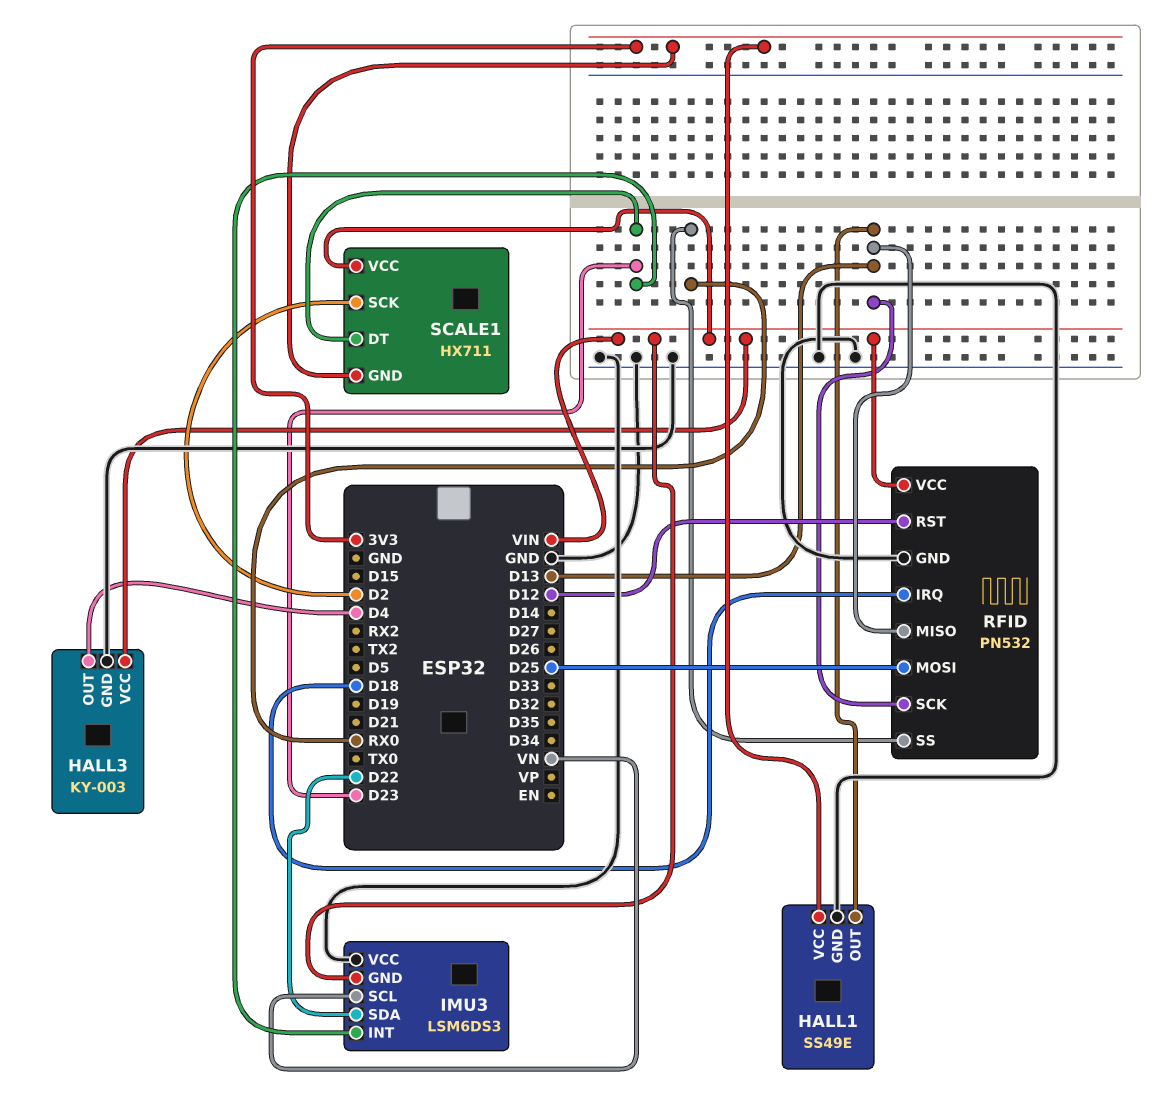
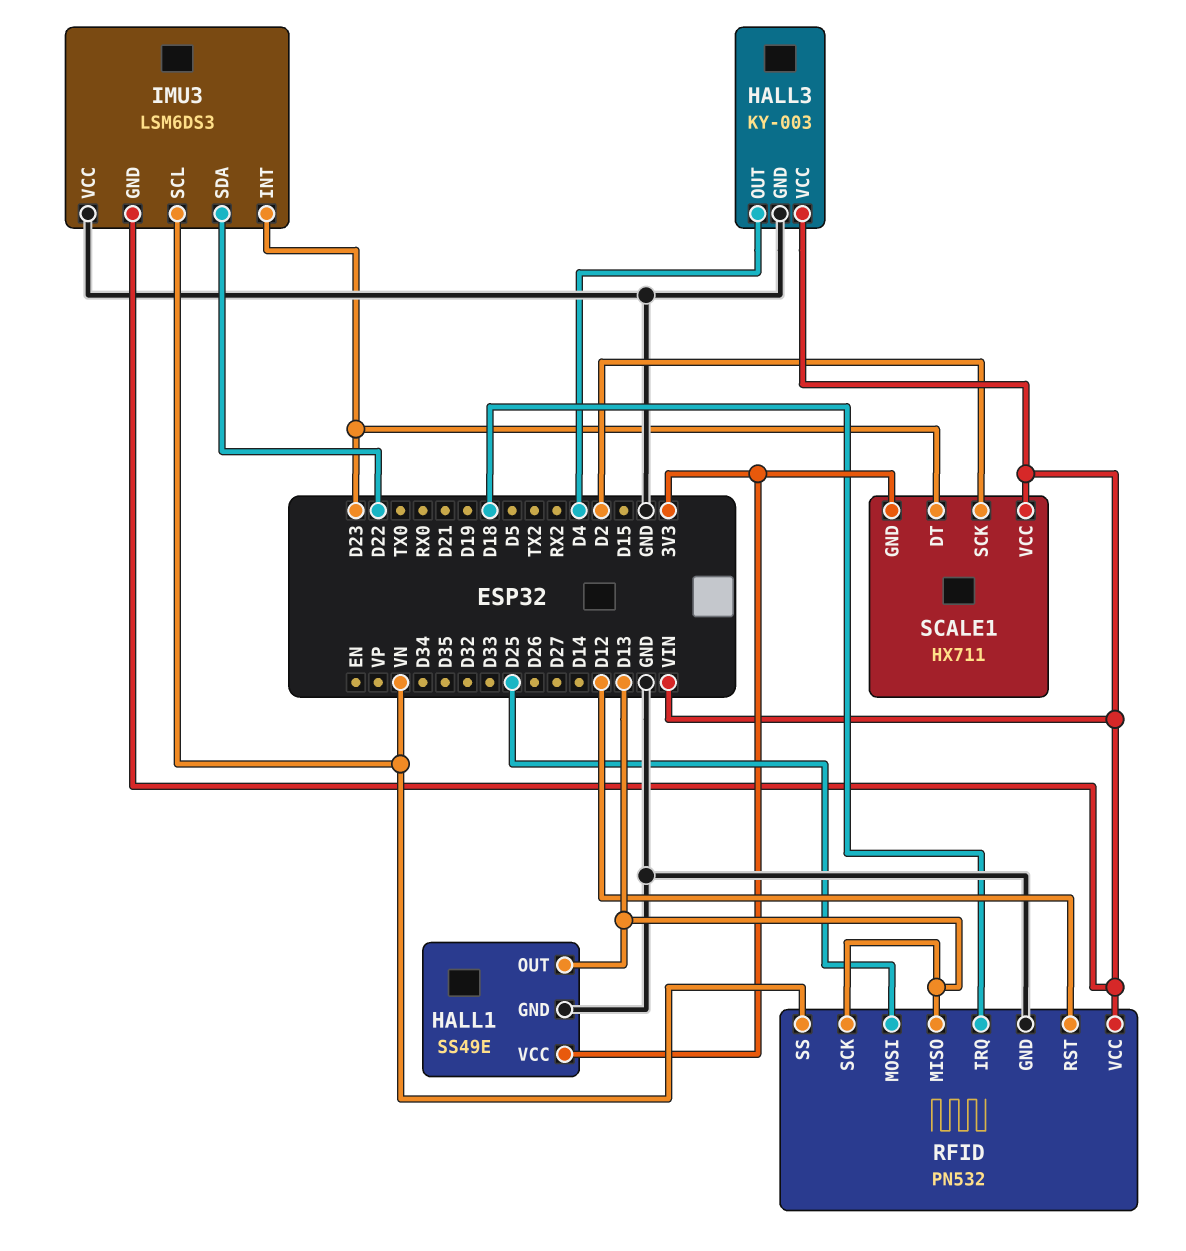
RFID pin SS: RX0 -> VN

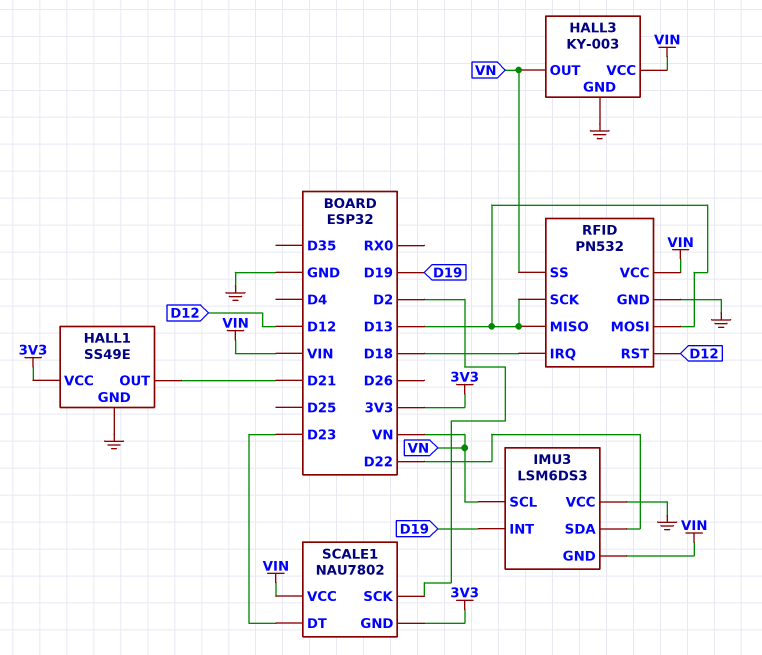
HALL1 pin OUT: D13 -> D21
HALL3 pin OUT: D4 -> VN
IMU3 pin INT: D23 -> D19
RFID pin MOSI: D25 -> D13
SCALE1: HX711 -> NAU7802

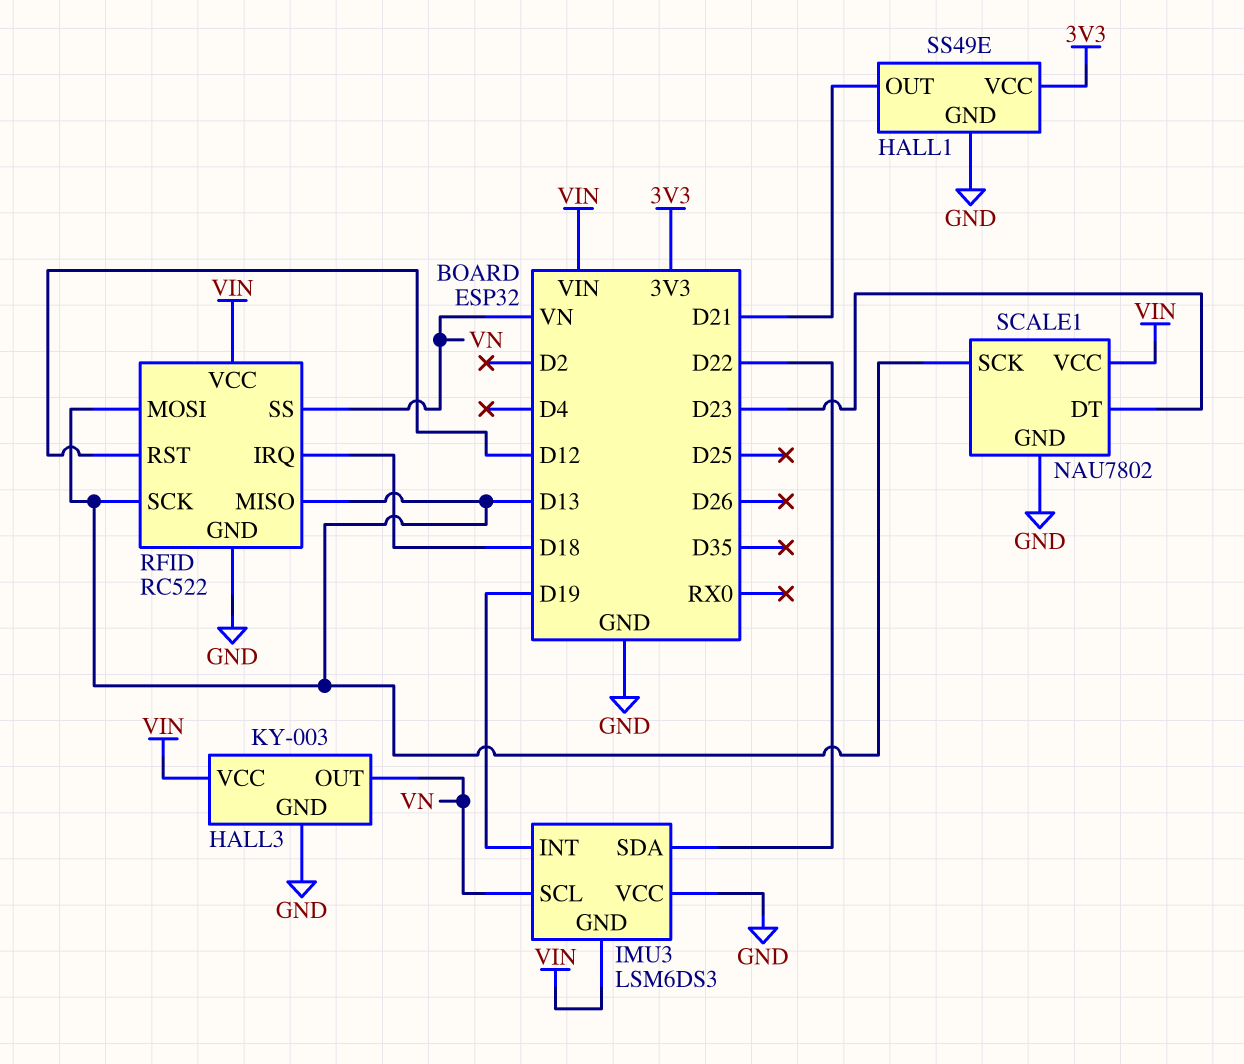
RFID: PN532 -> RC522
SCALE1 pin GND: 3V3 -> GND
SCALE1 pin SCK: D2 -> D13

